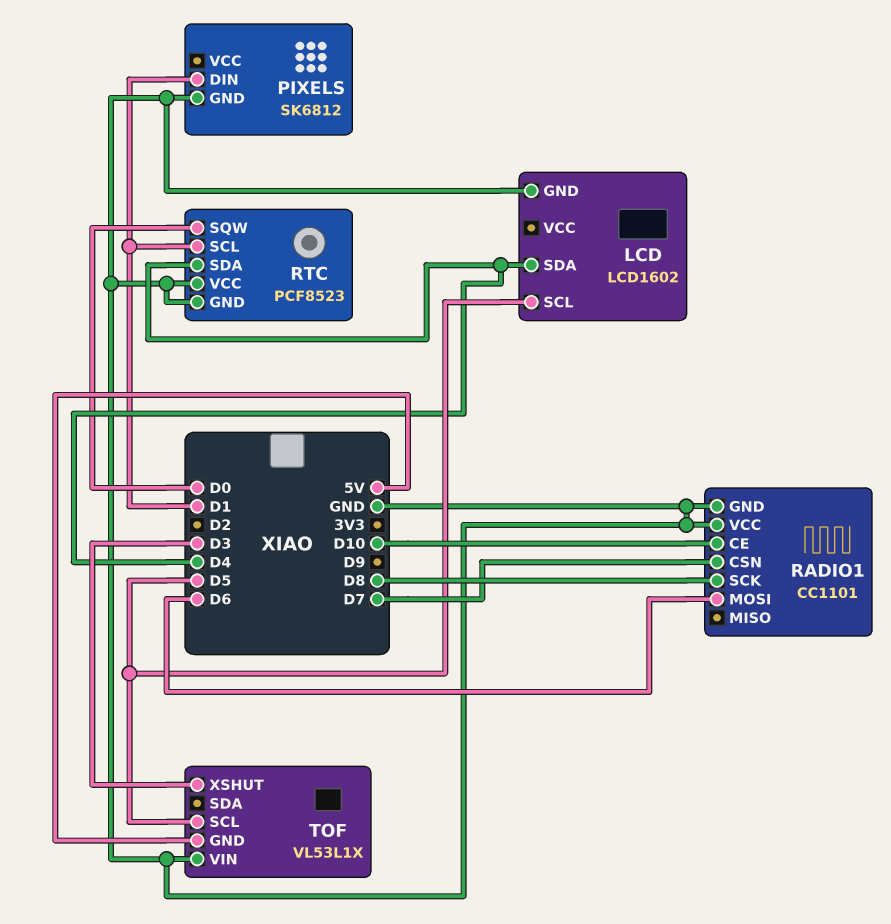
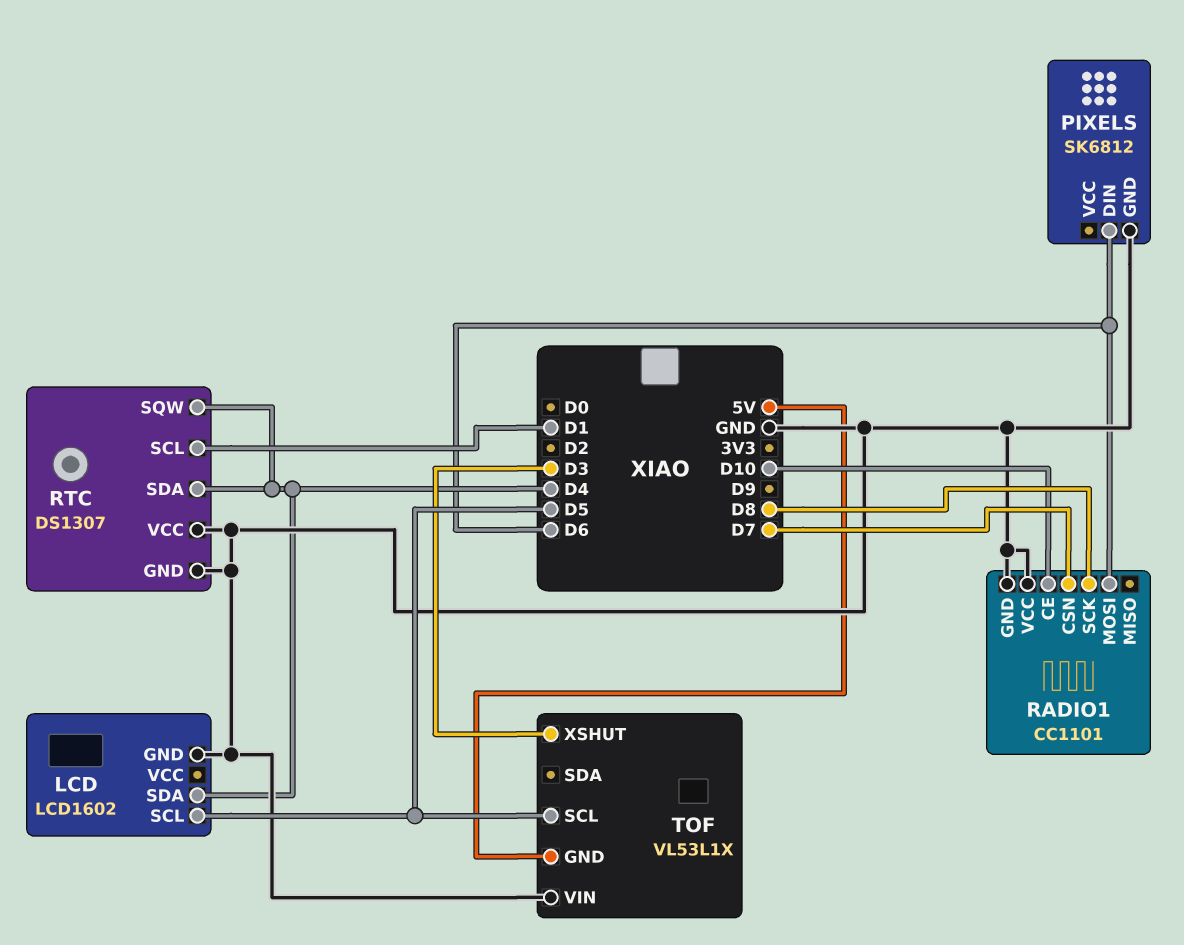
PIXELS pin DIN: D1 -> D6
RTC: PCF8523 -> DS1307
RTC pin SQW: D0 -> D4

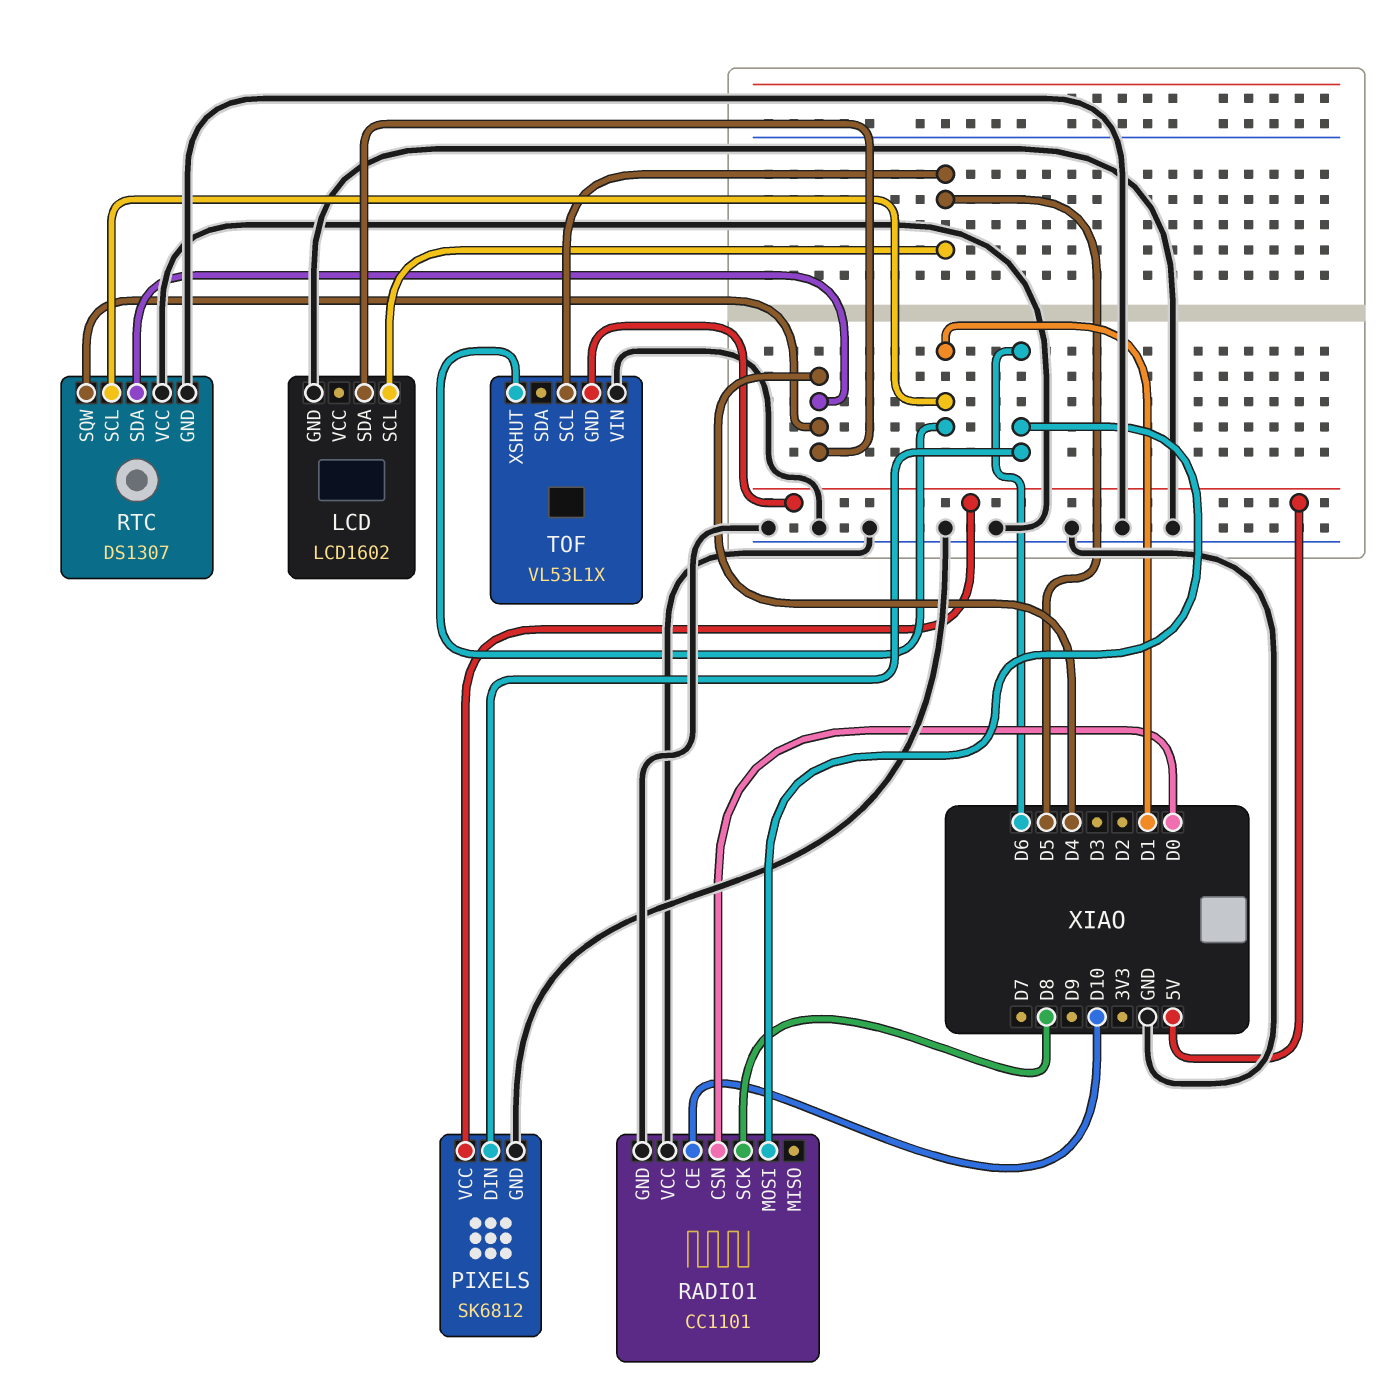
PIXELS pin VCC: none -> 5V
RADIO1 pin CSN: D7 -> D0
TOF pin XSHUT: D3 -> D1

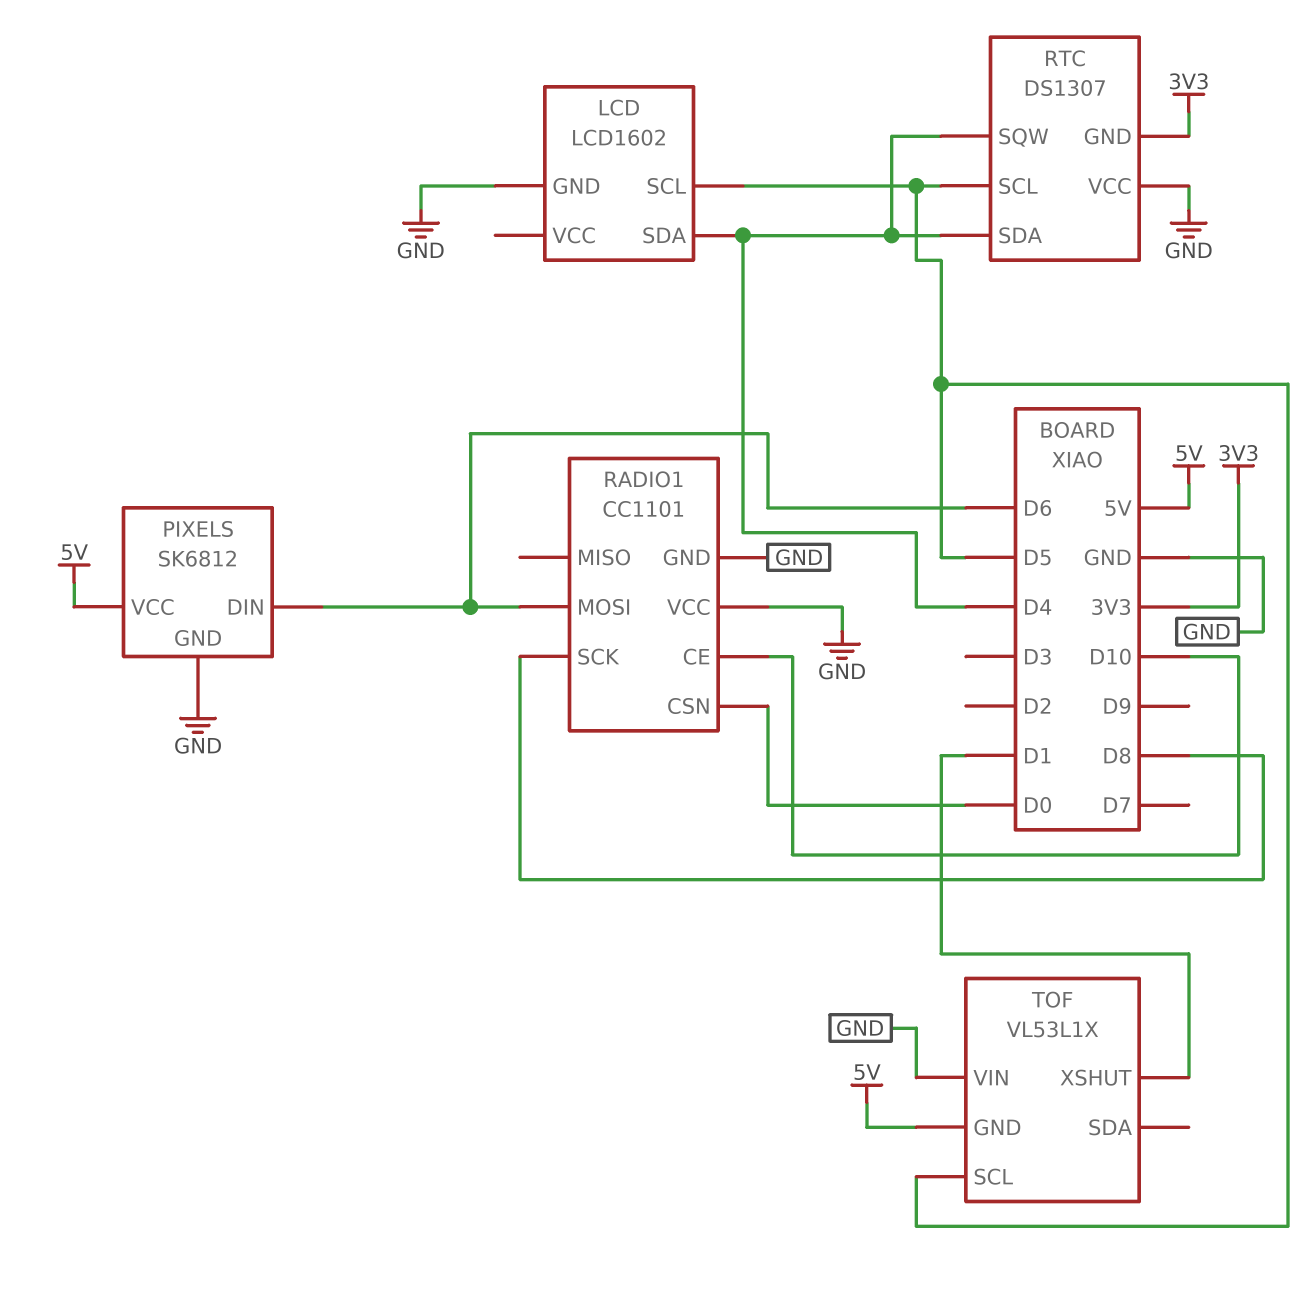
RTC pin GND: GND -> 3V3
RTC pin SCL: D1 -> D5

